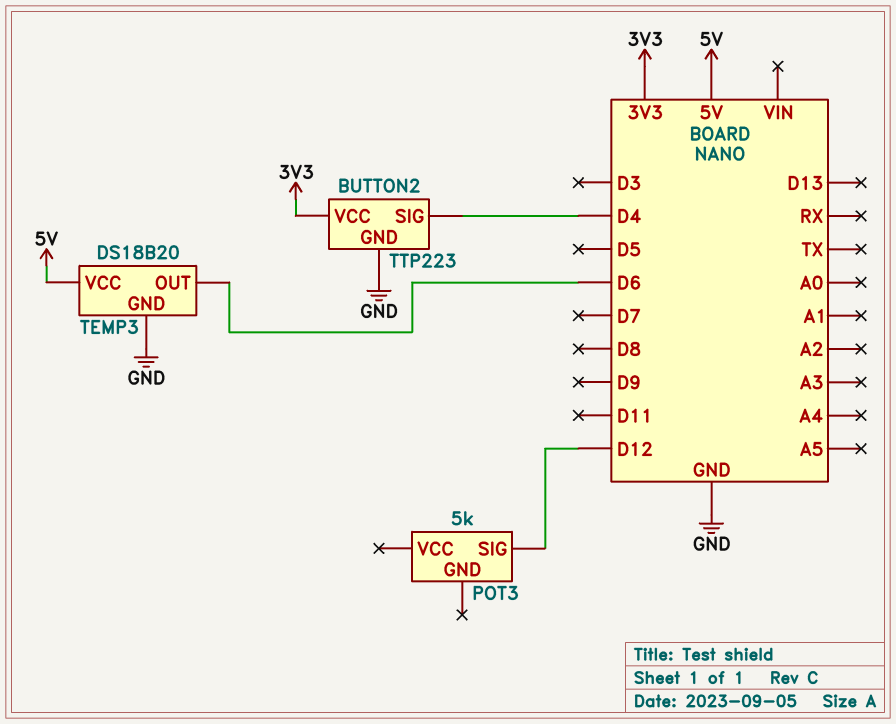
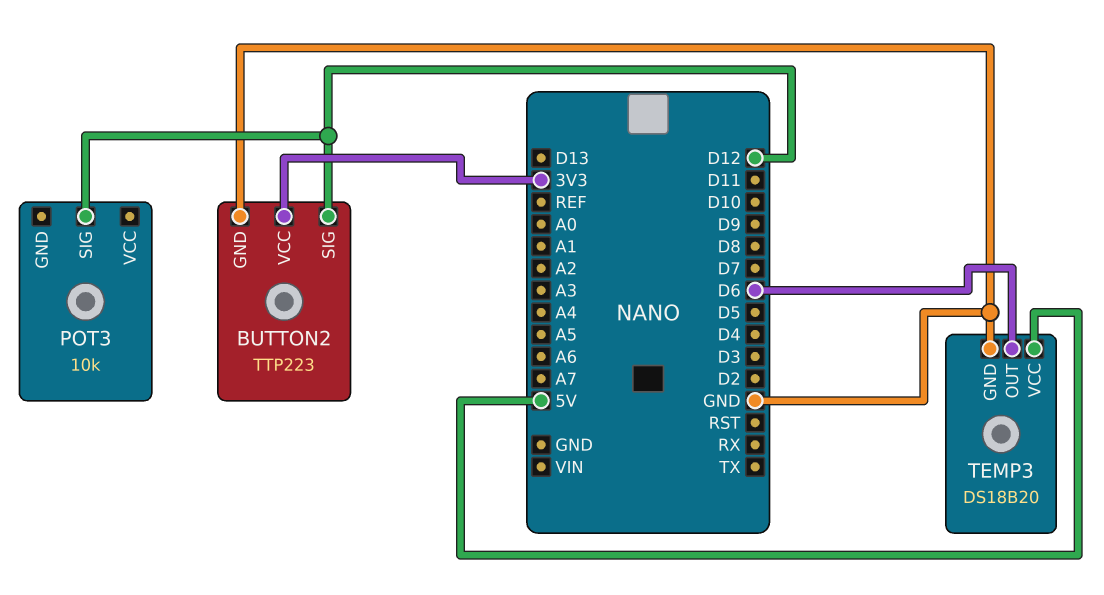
BUTTON2 pin SIG: D4 -> D12
POT3: 5k -> 10k

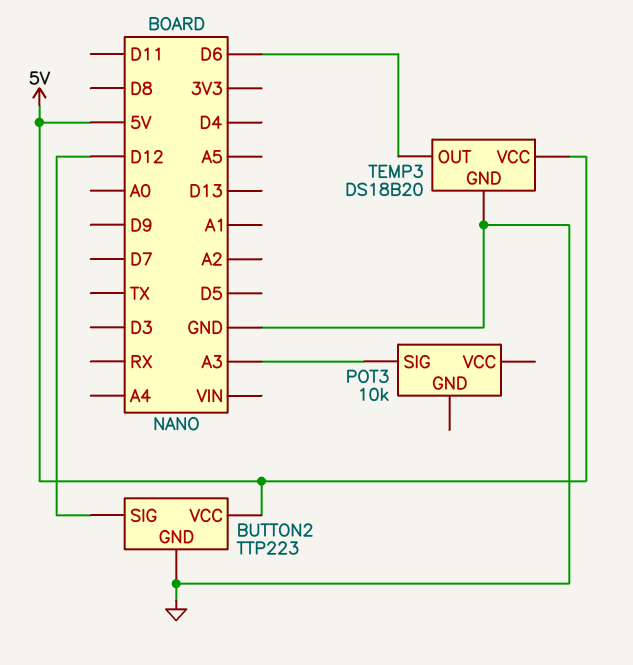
BUTTON2 pin VCC: 3V3 -> 5V
POT3 pin SIG: D12 -> A3

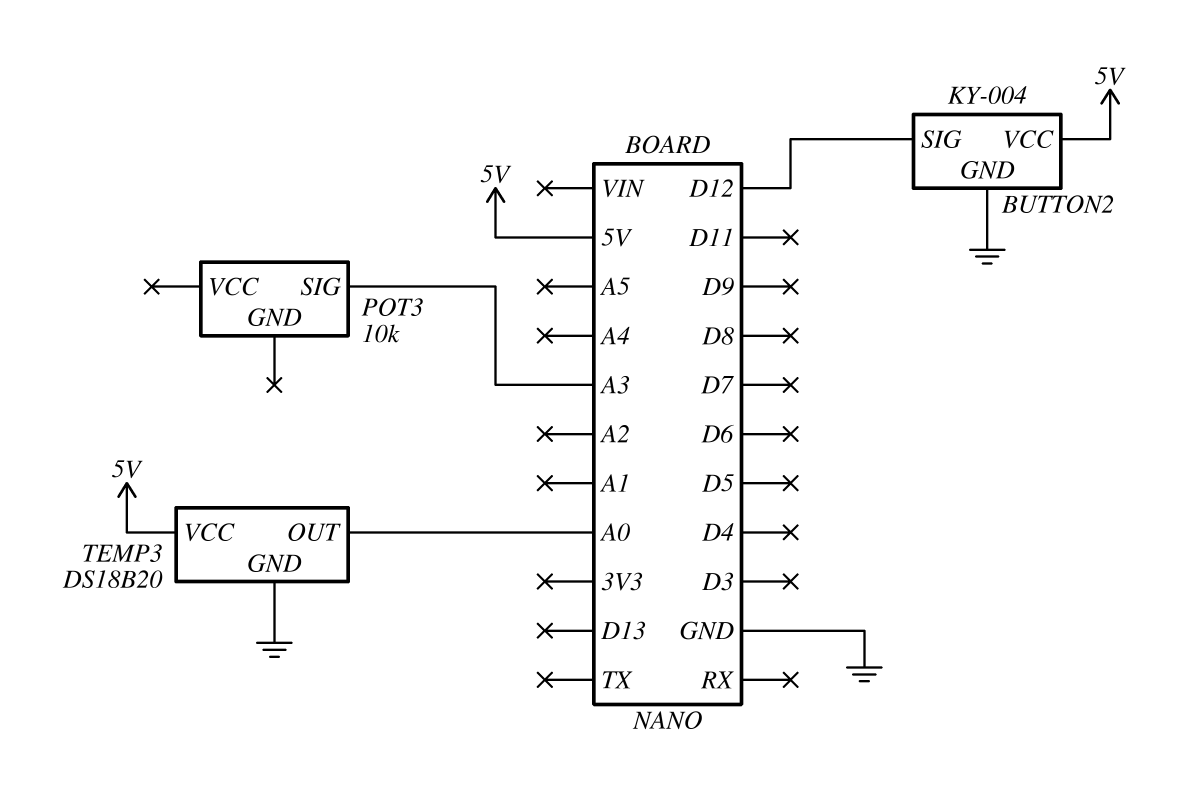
BUTTON2: TTP223 -> KY-004
TEMP3 pin OUT: D6 -> A0

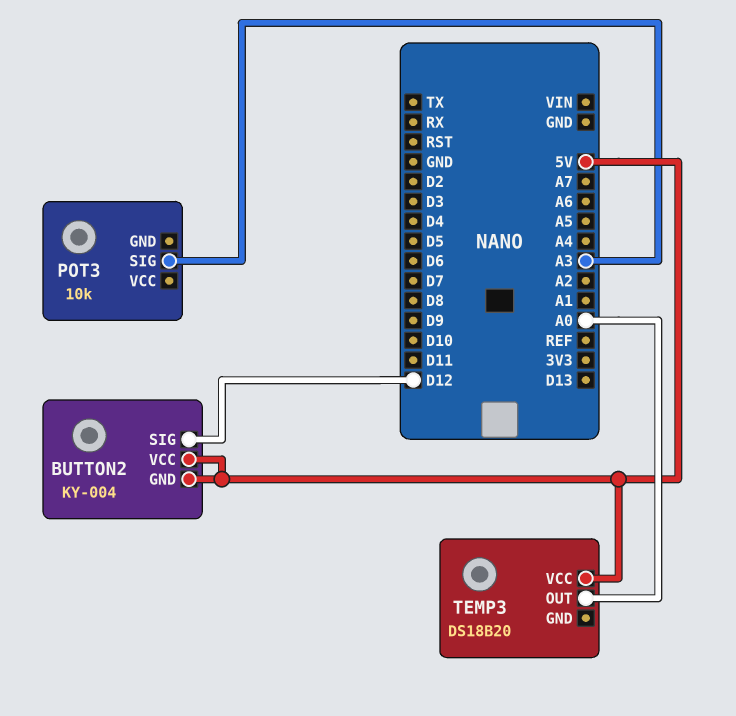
BUTTON2 pin GND: GND -> 5V
TEMP3 pin GND: GND -> none

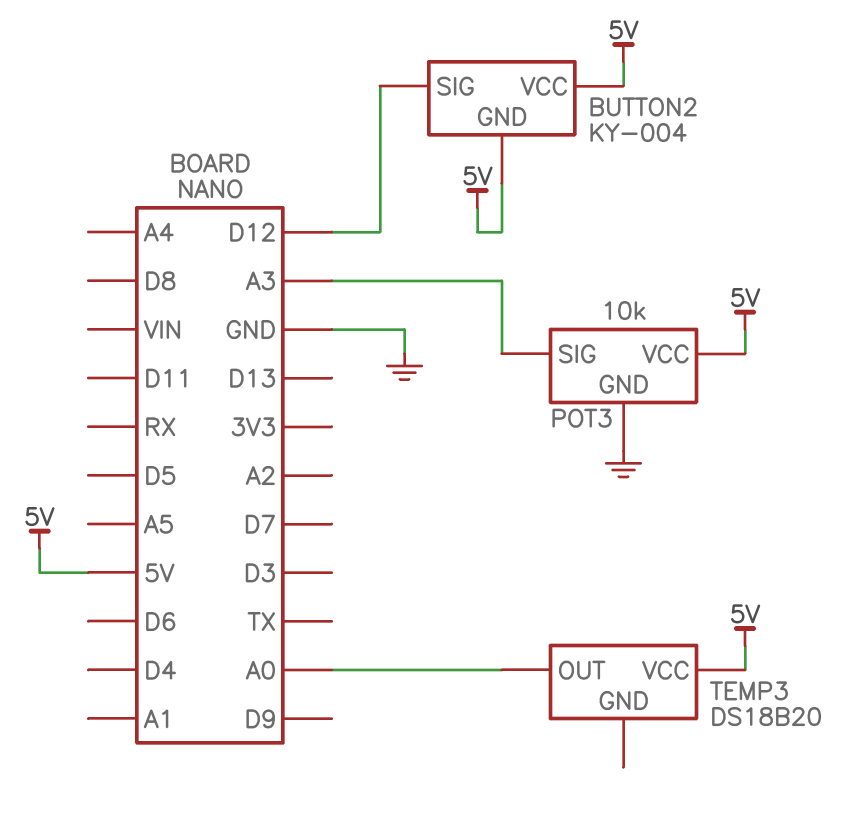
POT3 pin GND: none -> GND
POT3 pin VCC: none -> 5V

